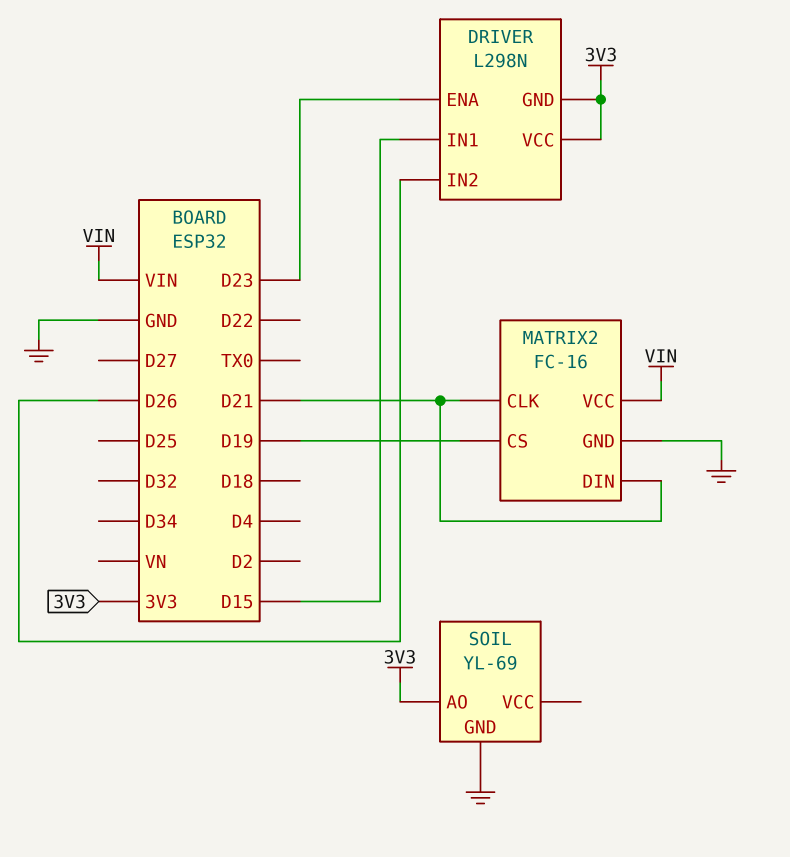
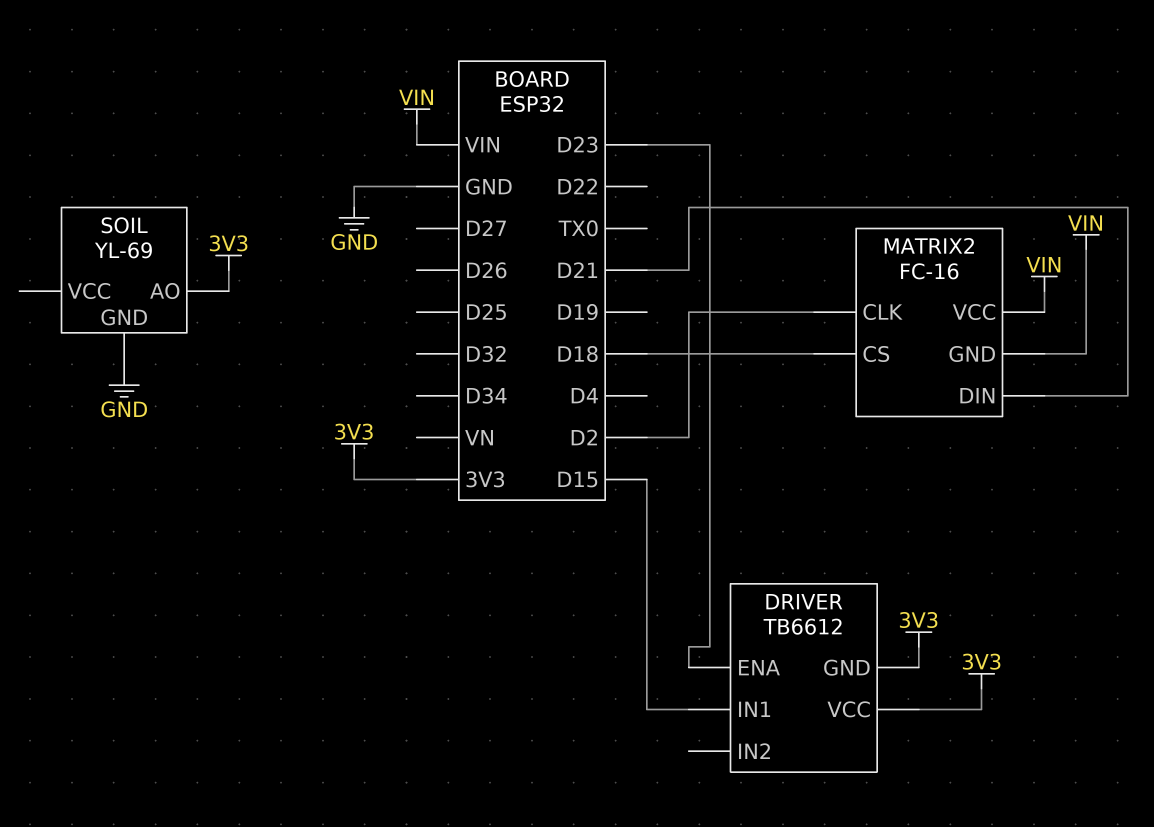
DRIVER: L298N -> TB6612
DRIVER pin IN2: D26 -> none
MATRIX2 pin CLK: D21 -> D2
MATRIX2 pin CS: D19 -> D18
MATRIX2 pin GND: GND -> VIN

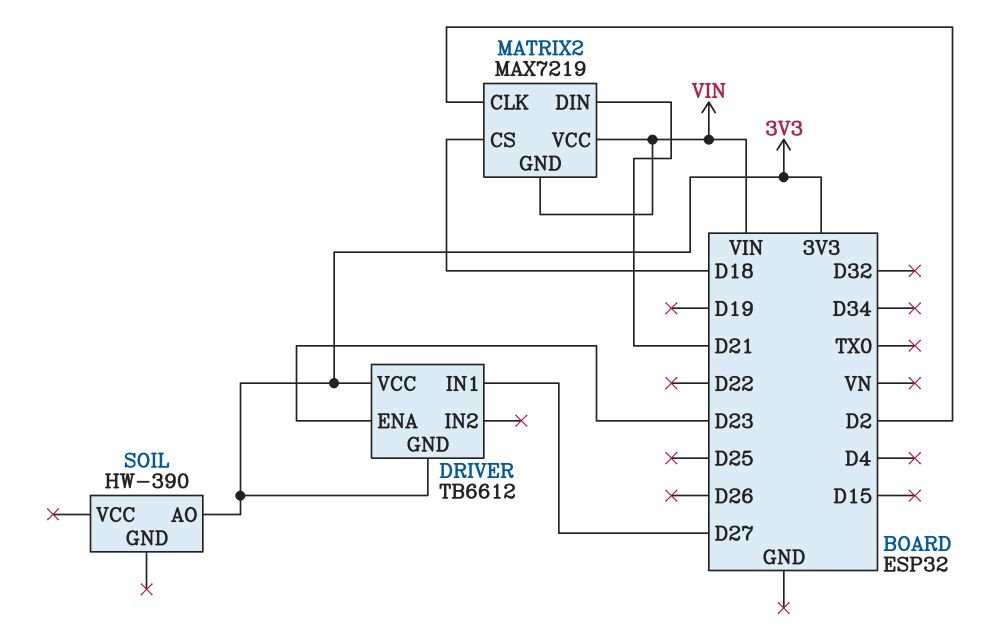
DRIVER pin IN1: D15 -> D27
MATRIX2: FC-16 -> MAX7219
SOIL: YL-69 -> HW-390
SOIL pin GND: GND -> none

